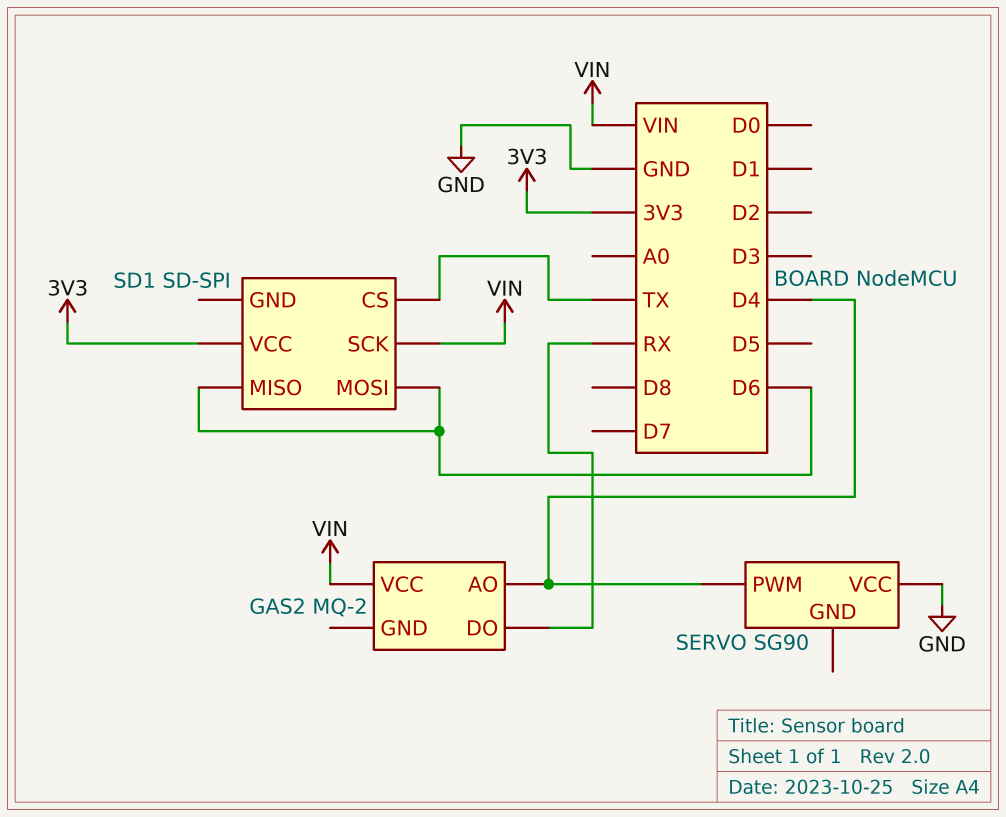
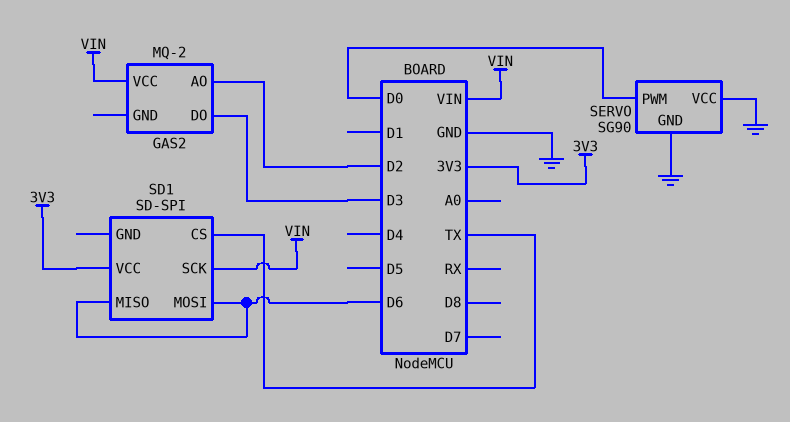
GAS2 pin AO: D4 -> D2
GAS2 pin DO: RX -> D3
SERVO pin GND: none -> GND
SERVO pin PWM: D4 -> D0

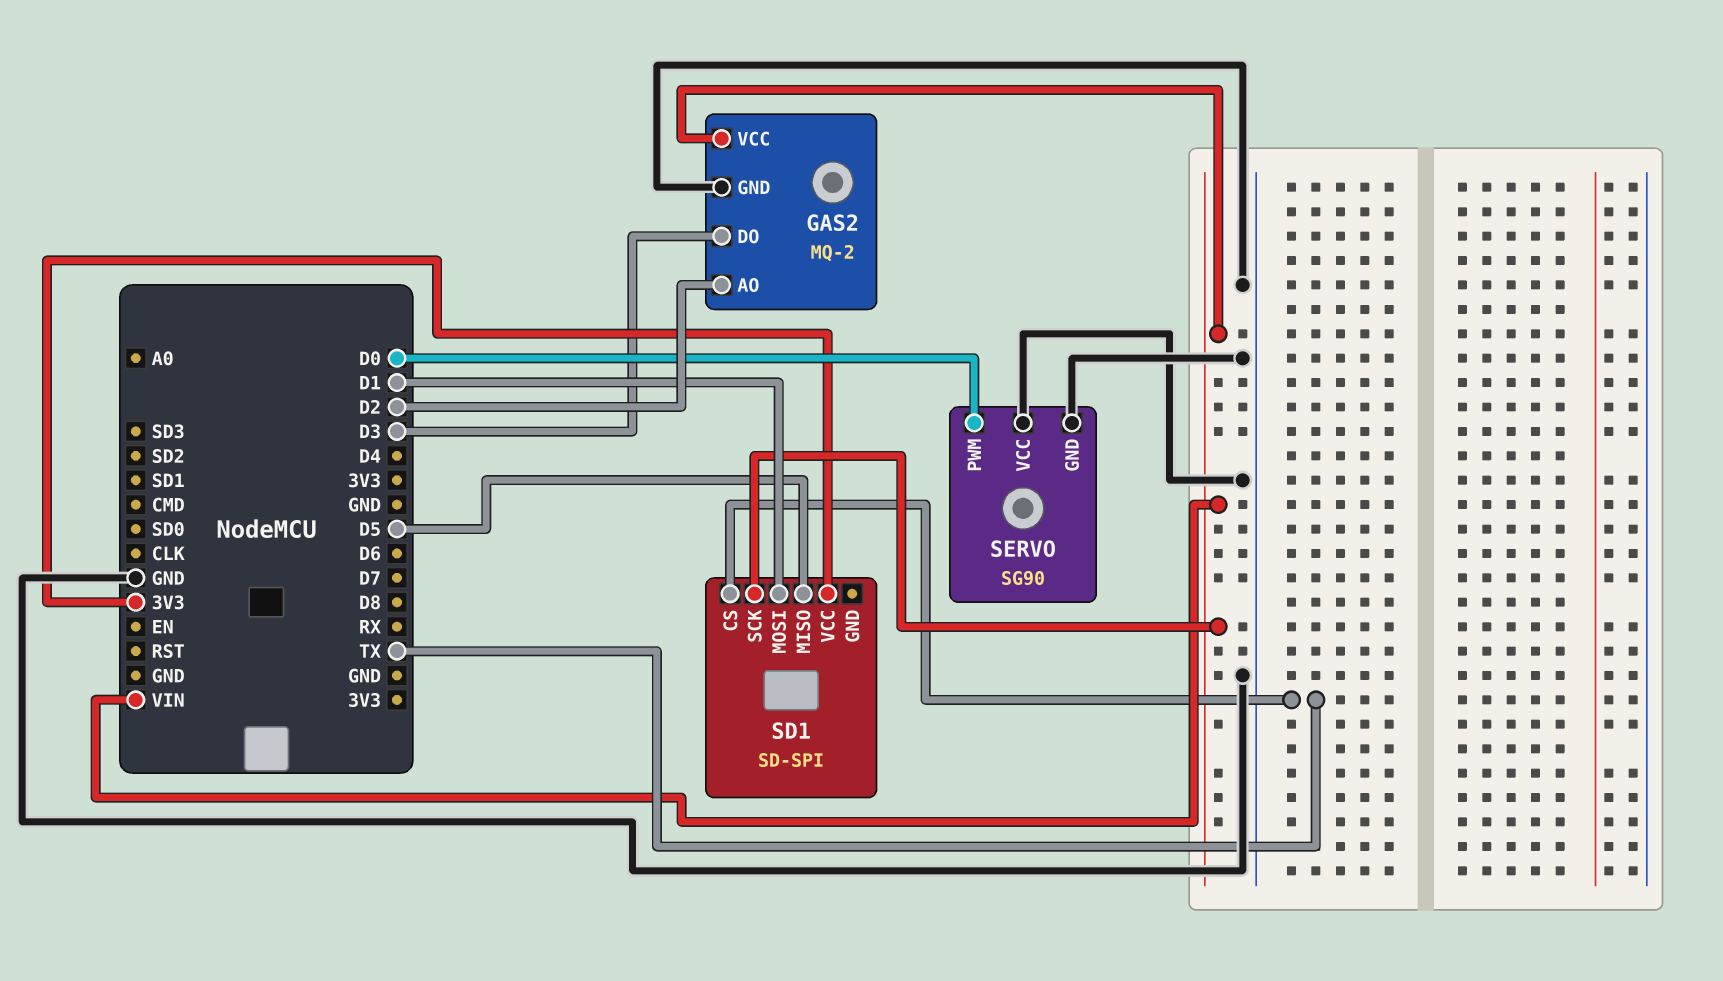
GAS2 pin GND: none -> GND
SD1 pin MISO: D6 -> D5
SD1 pin MOSI: D6 -> D1

